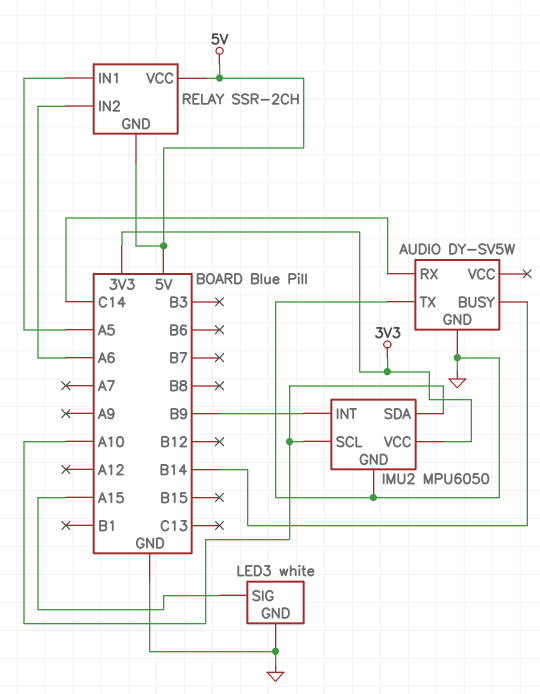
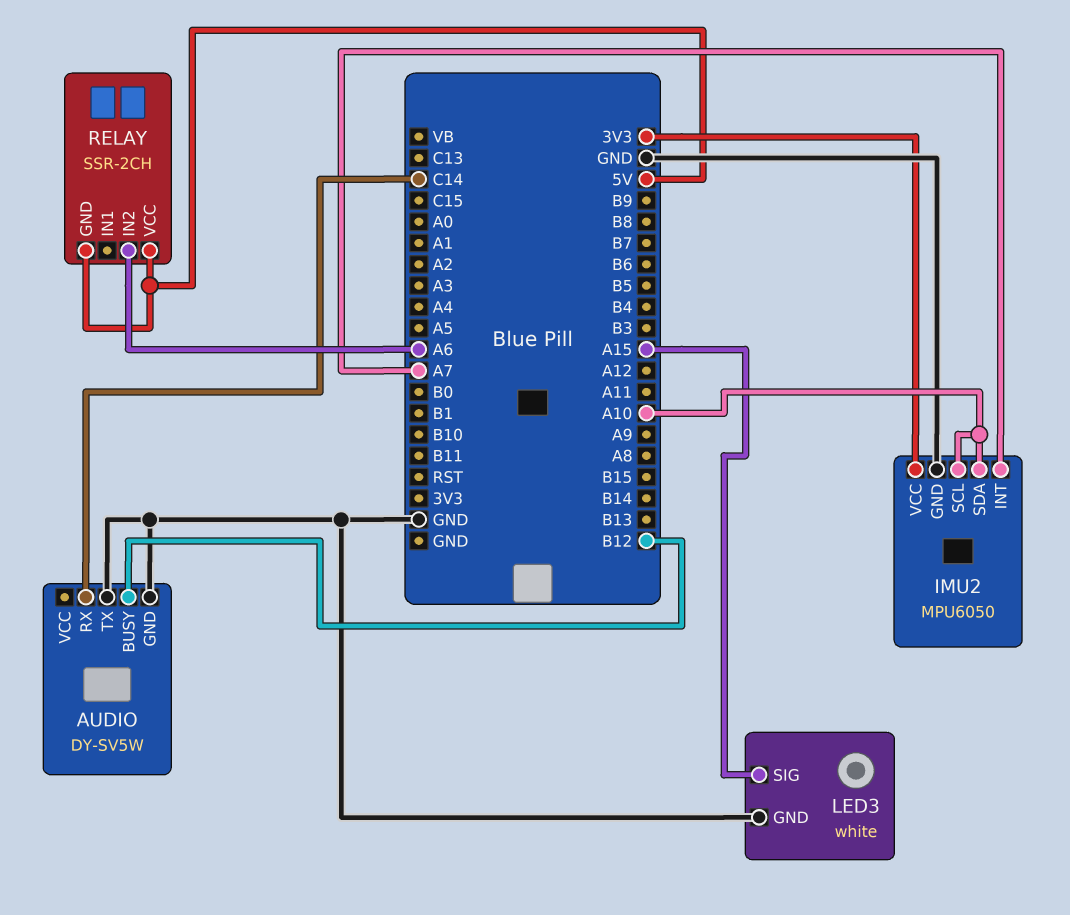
AUDIO pin BUSY: B14 -> B12
IMU2 pin INT: B9 -> A7
RELAY pin IN1: A5 -> none

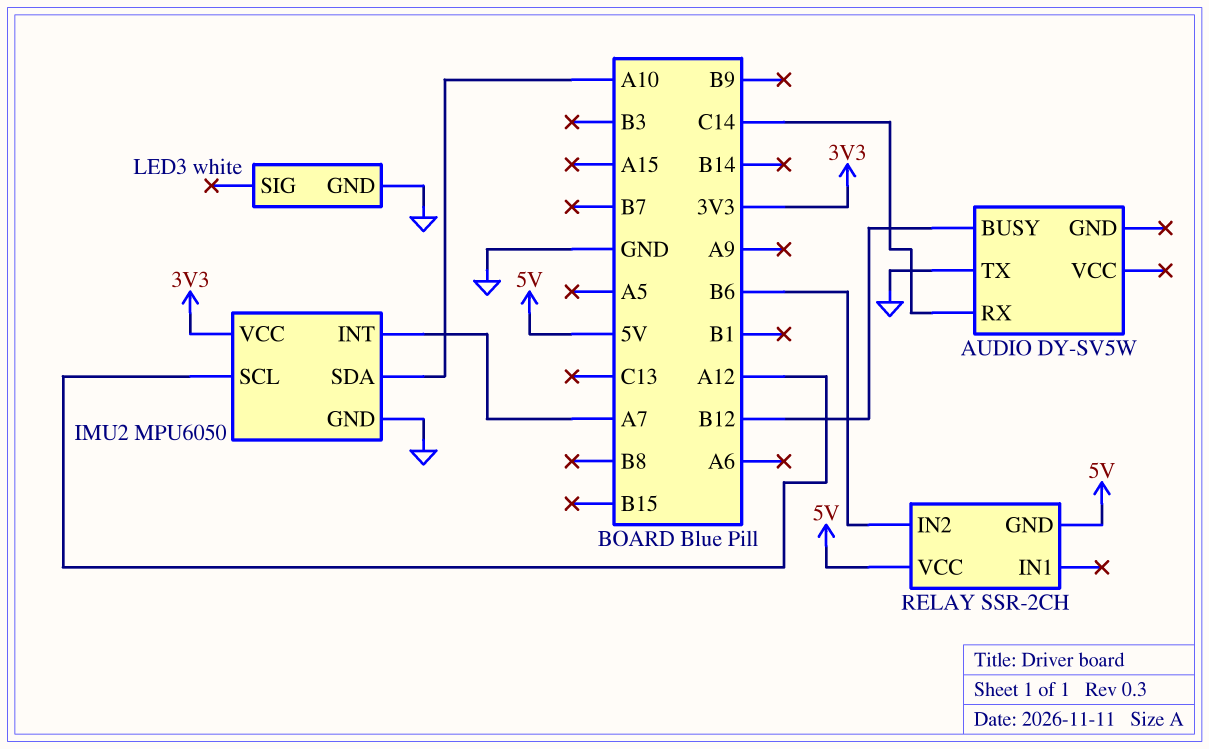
AUDIO pin GND: GND -> none
IMU2 pin SCL: A10 -> A12
LED3 pin SIG: A15 -> none
RELAY pin IN2: A6 -> B6

